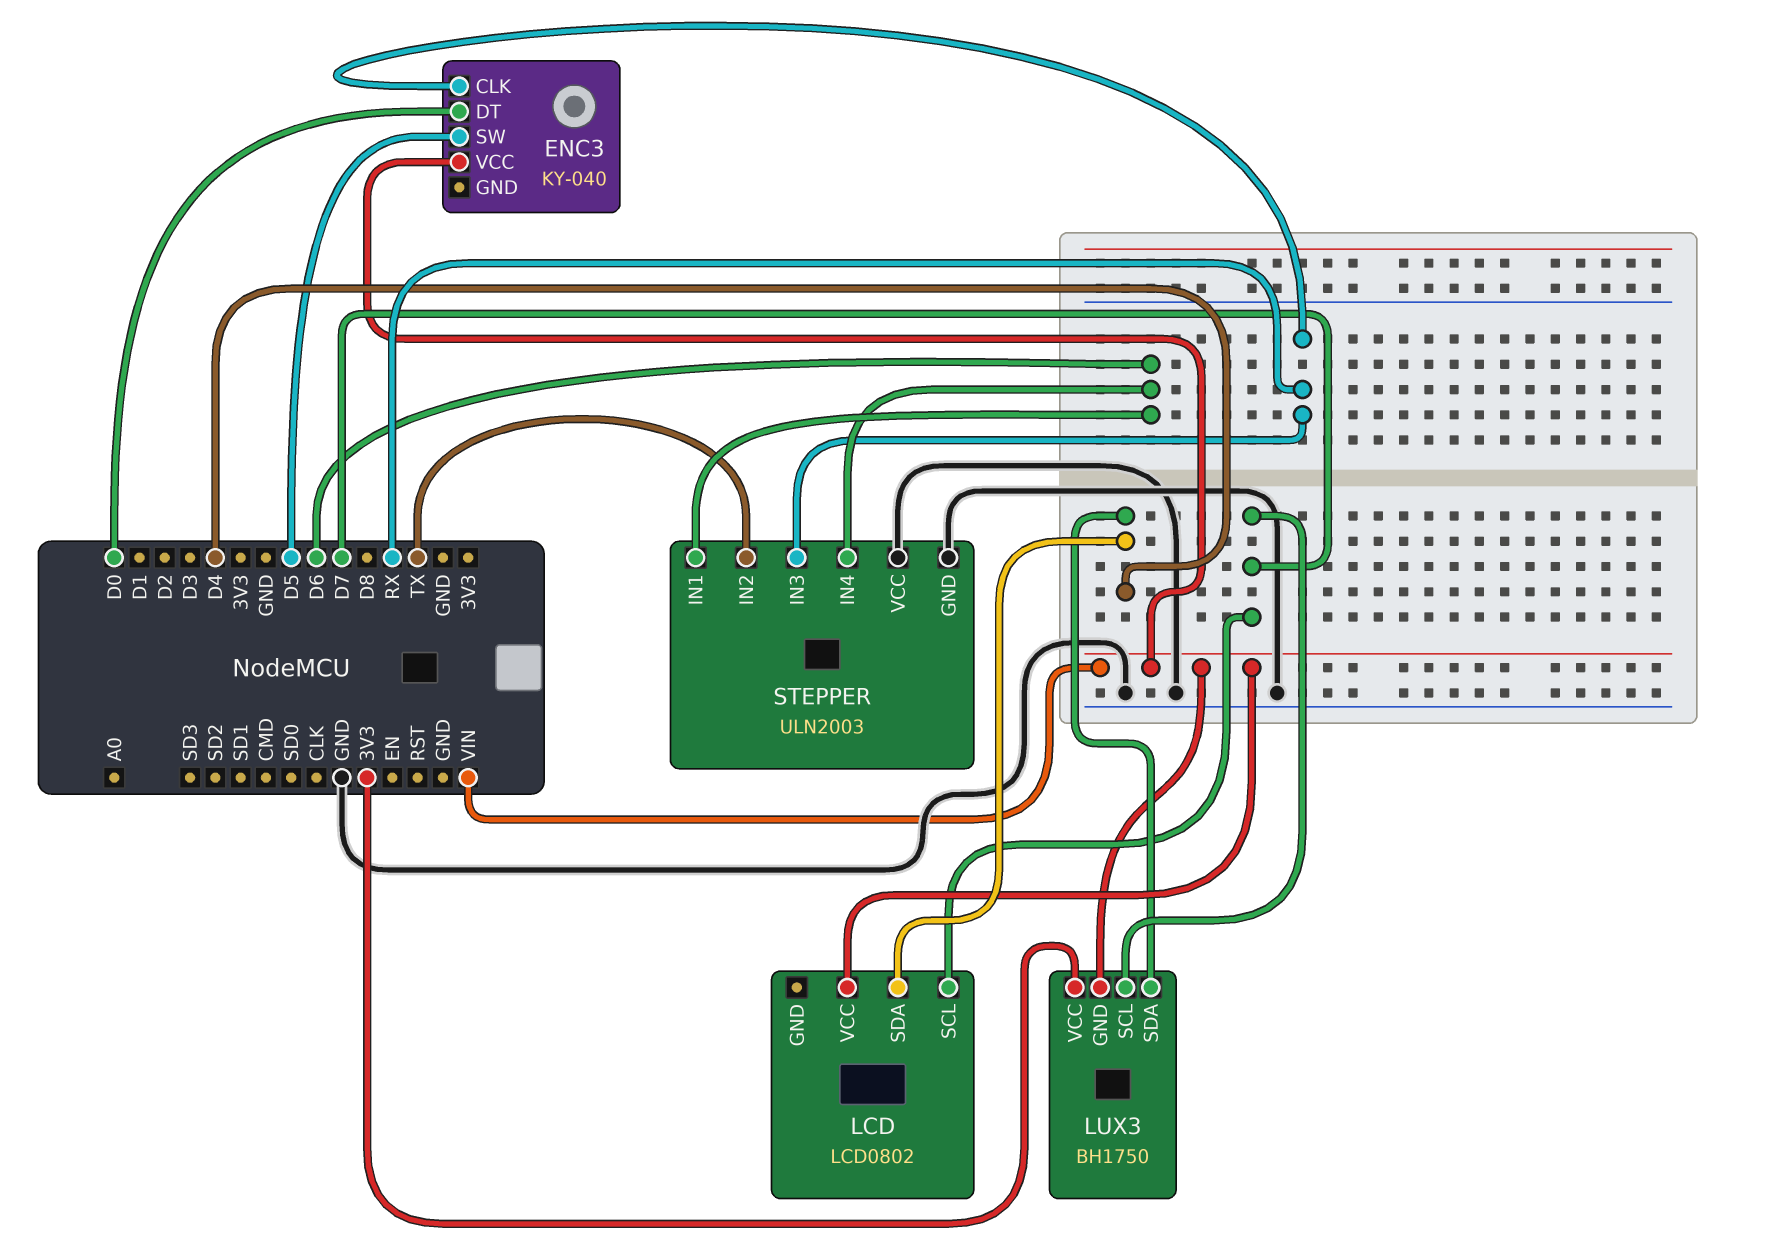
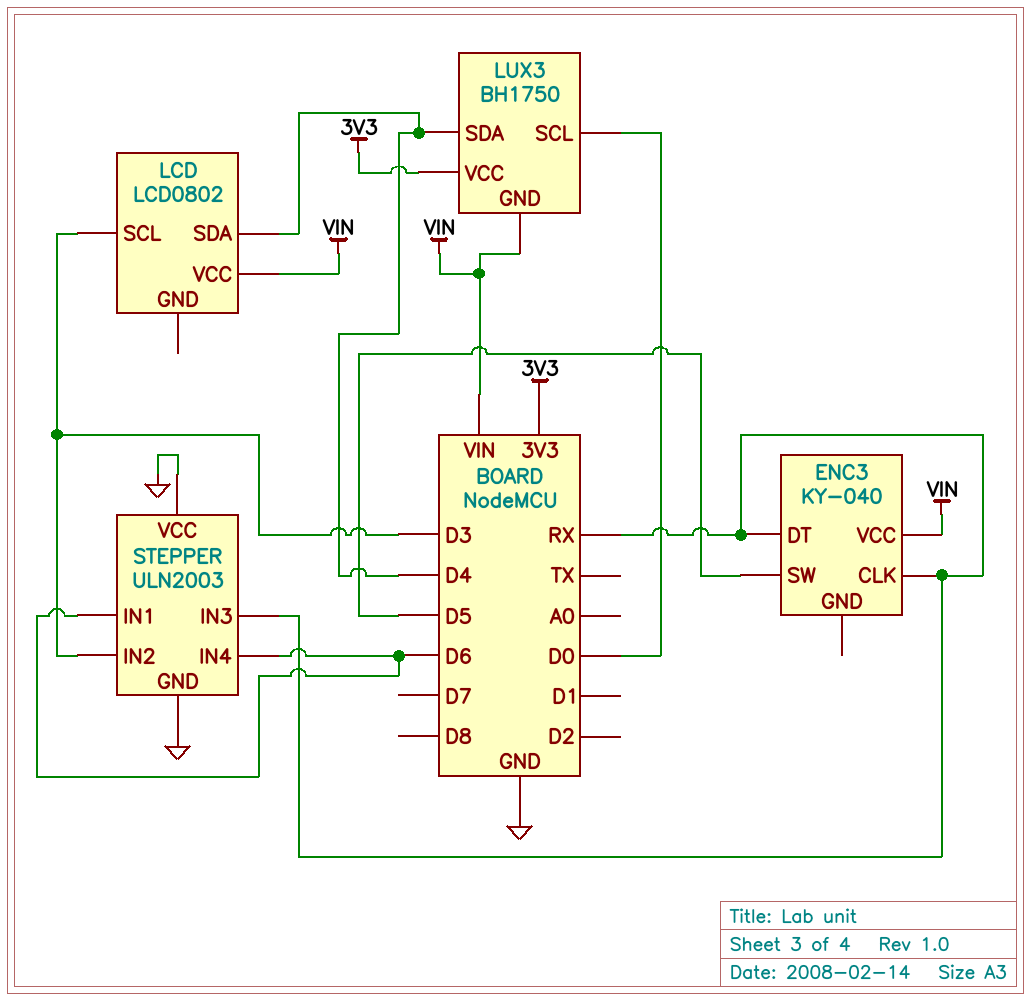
ENC3 pin DT: D0 -> RX
LCD pin SCL: D7 -> D3
LUX3 pin SCL: D7 -> D0
STEPPER pin IN2: TX -> D3

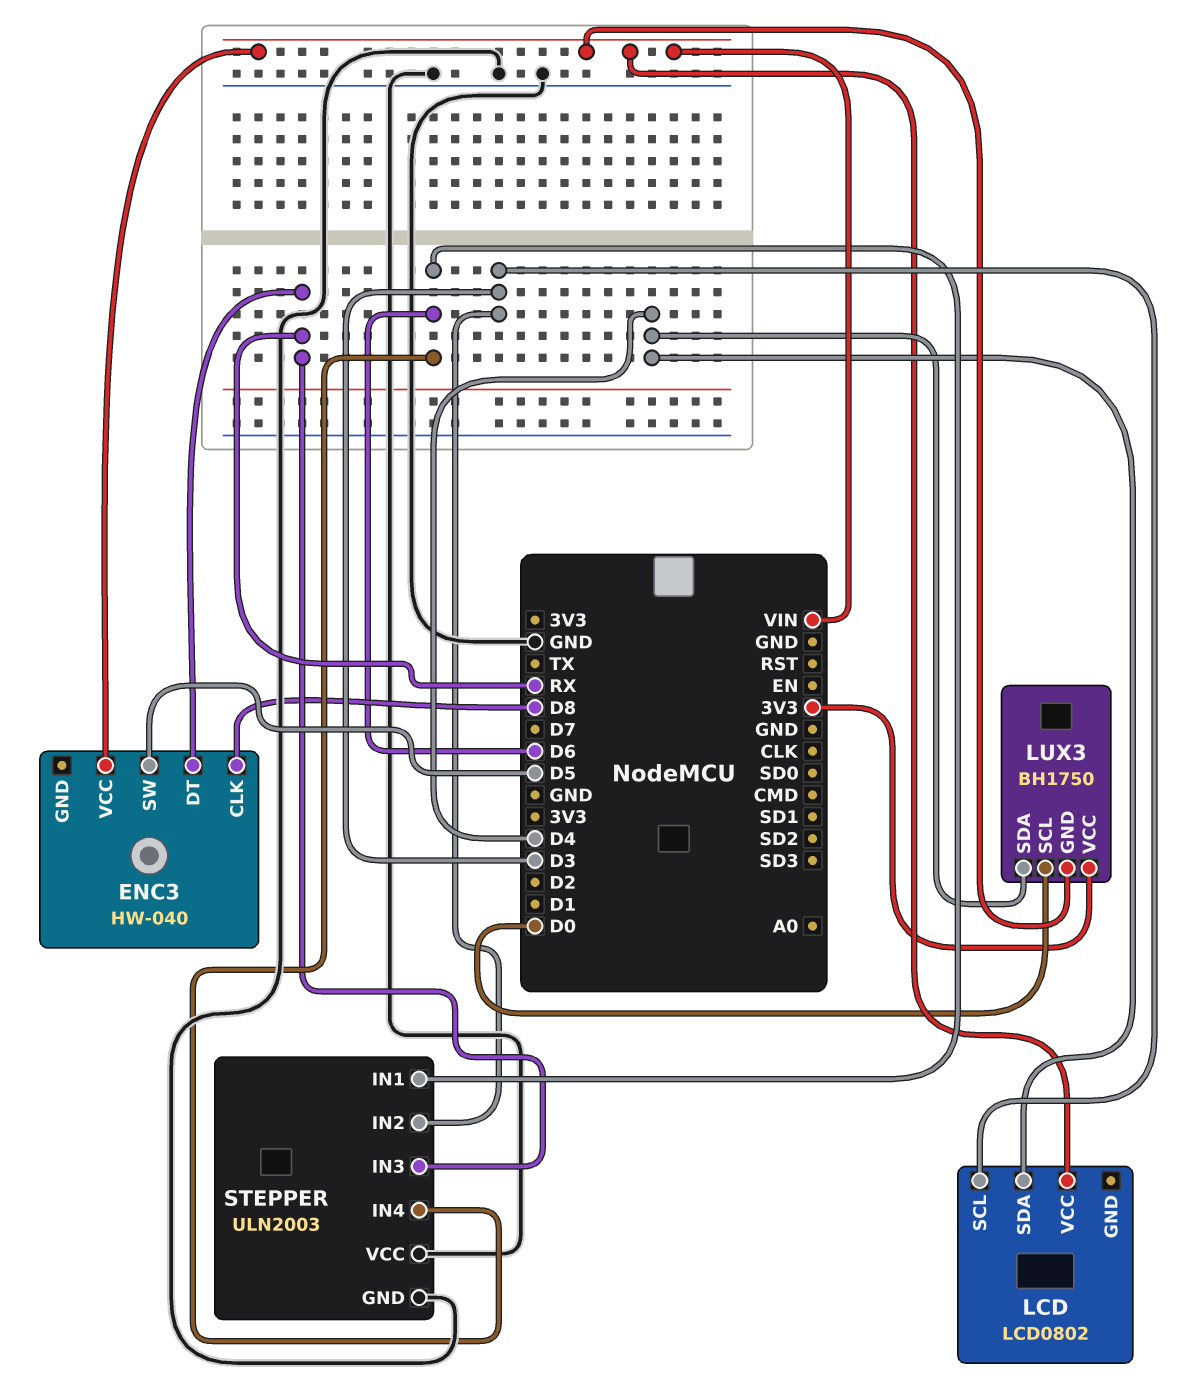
ENC3: KY-040 -> HW-040
ENC3 pin CLK: RX -> D8

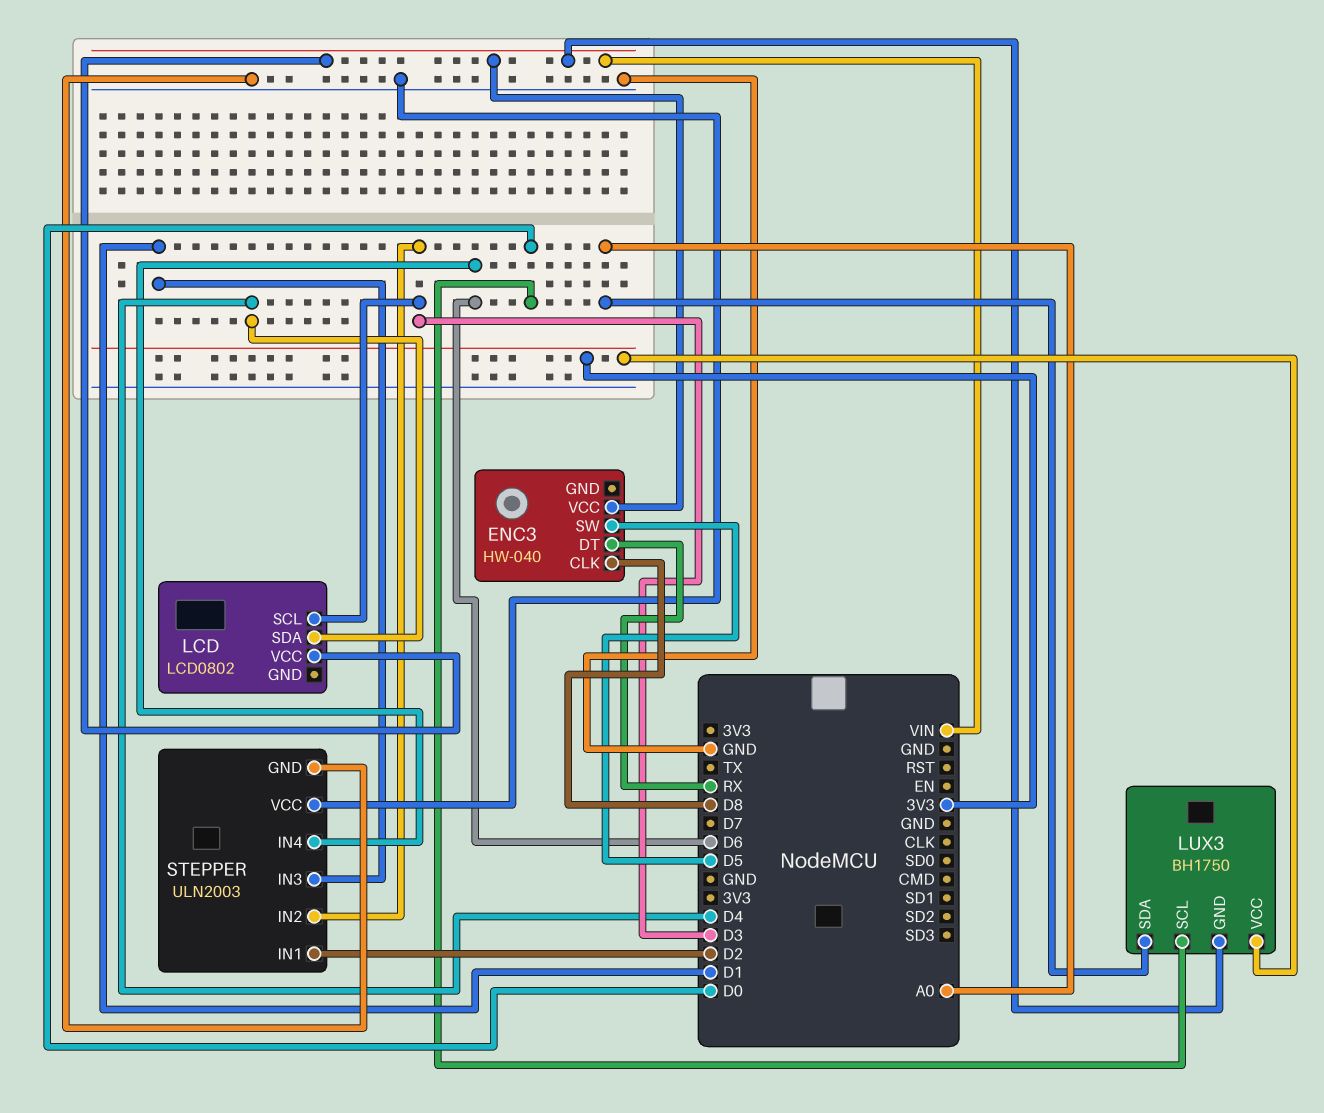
LUX3 pin SDA: D4 -> A0
STEPPER pin IN1: D6 -> D2
STEPPER pin IN3: RX -> D1

